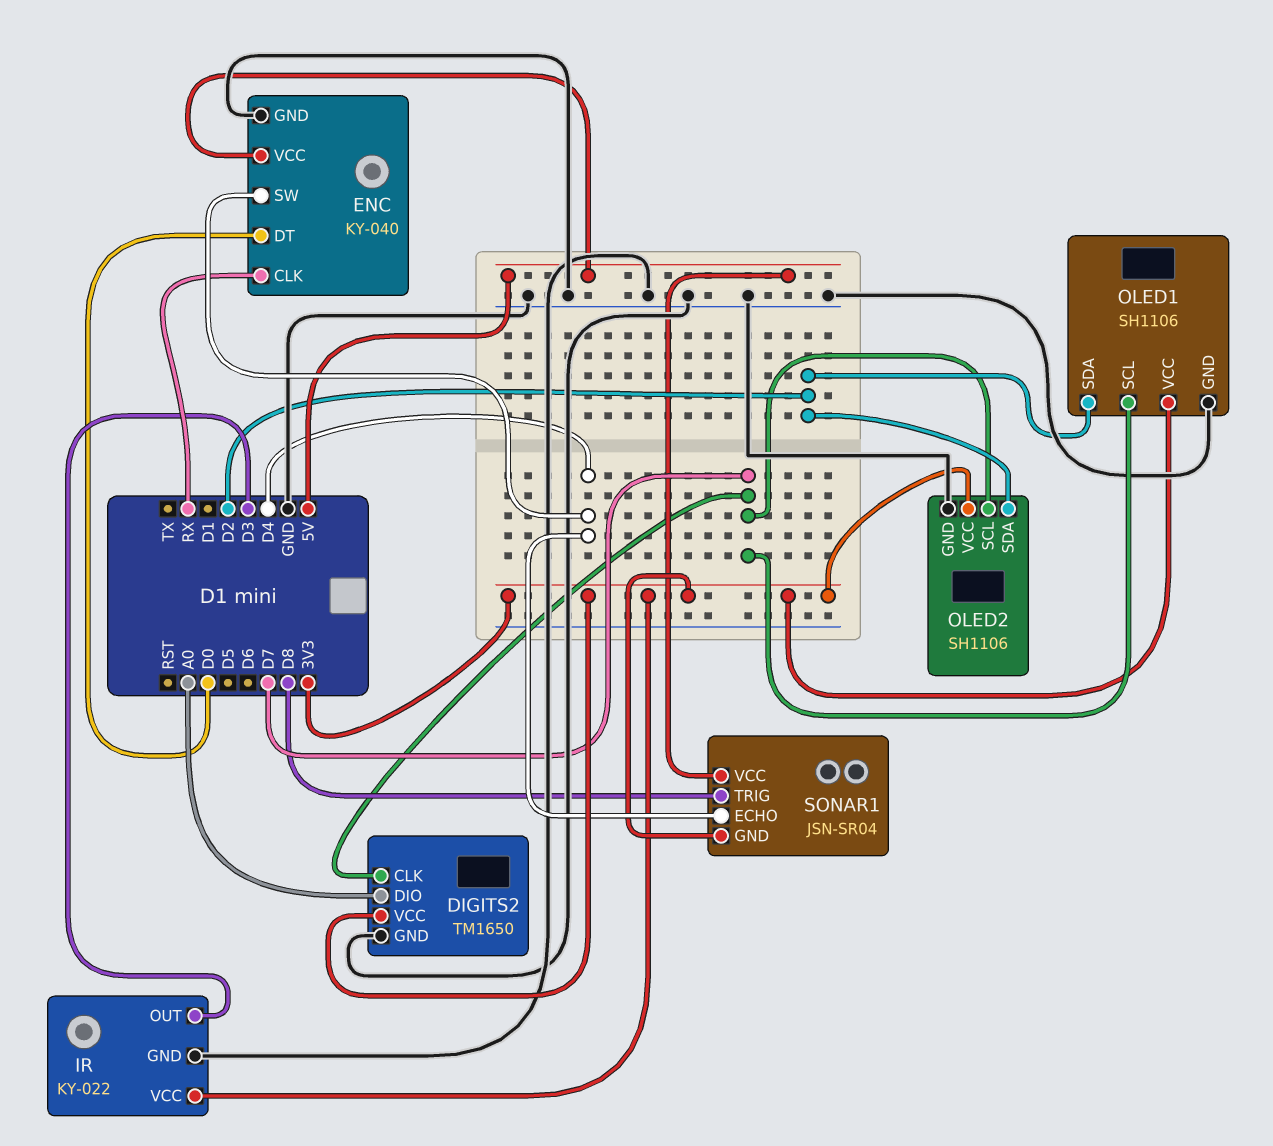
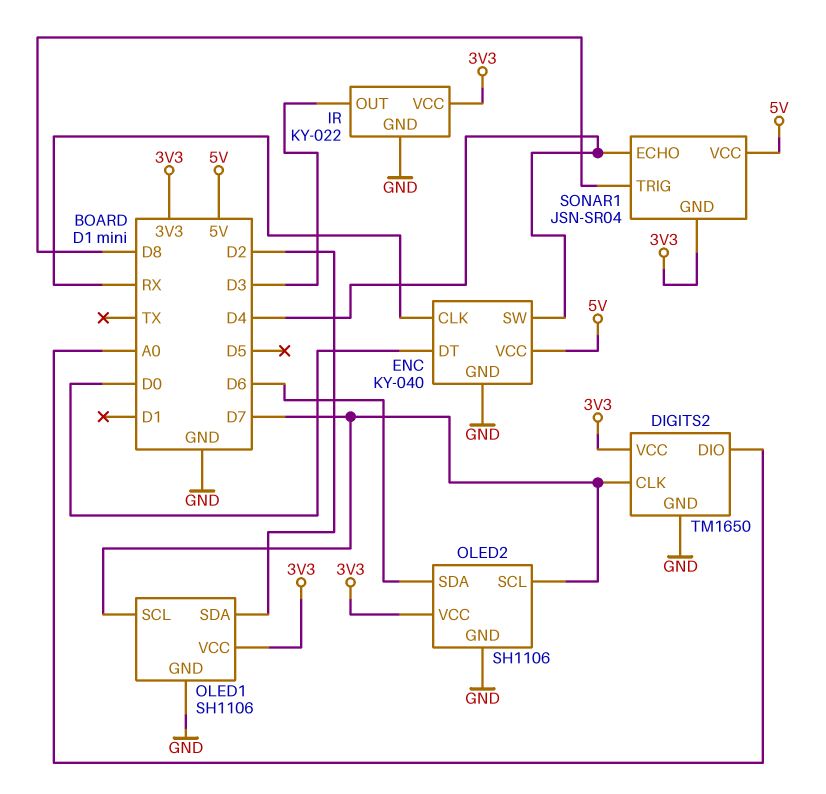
OLED2 pin SDA: D2 -> D6

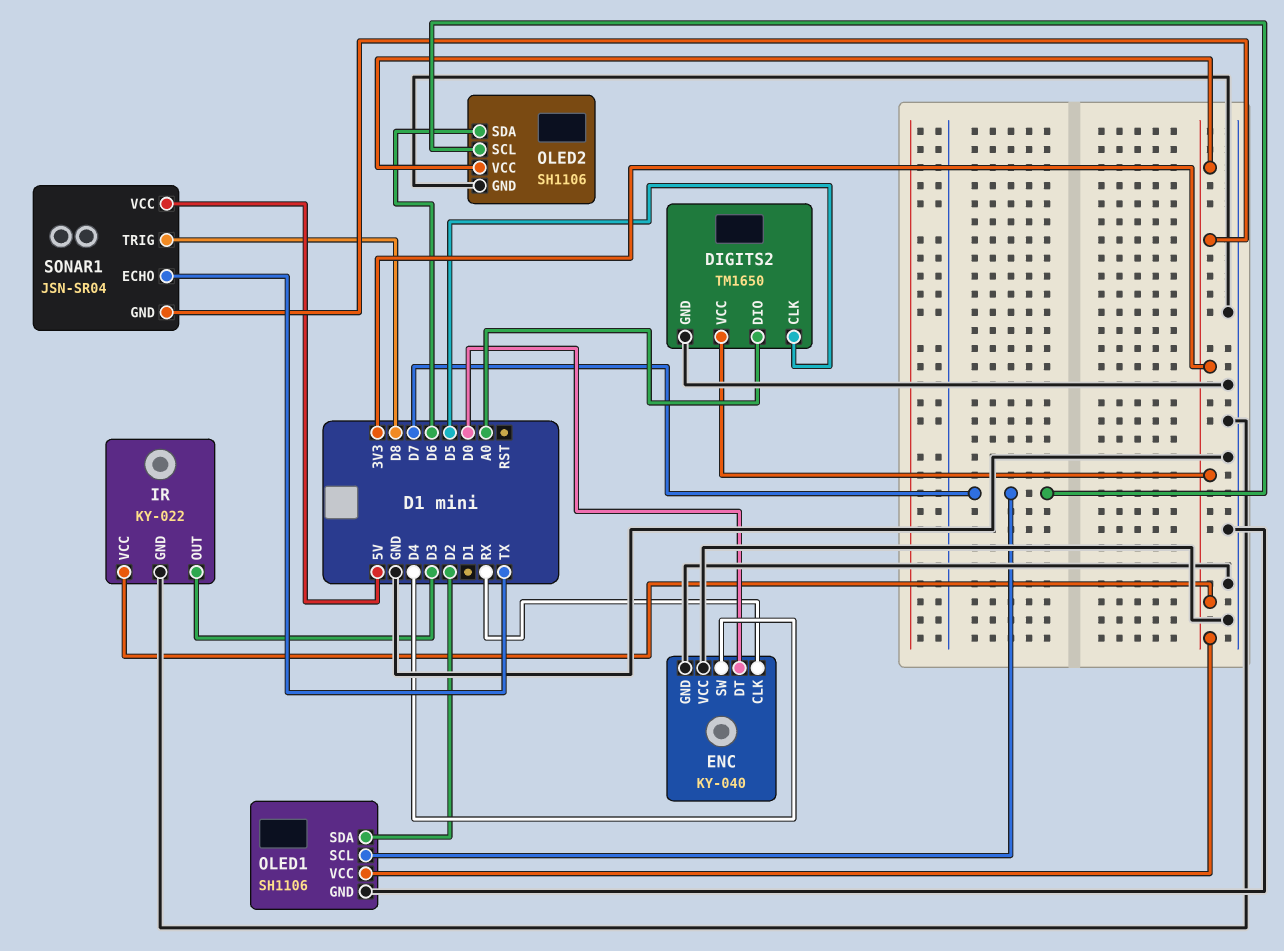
DIGITS2 pin CLK: D7 -> D5
ENC pin VCC: 5V -> GND
SONAR1 pin ECHO: D4 -> TX

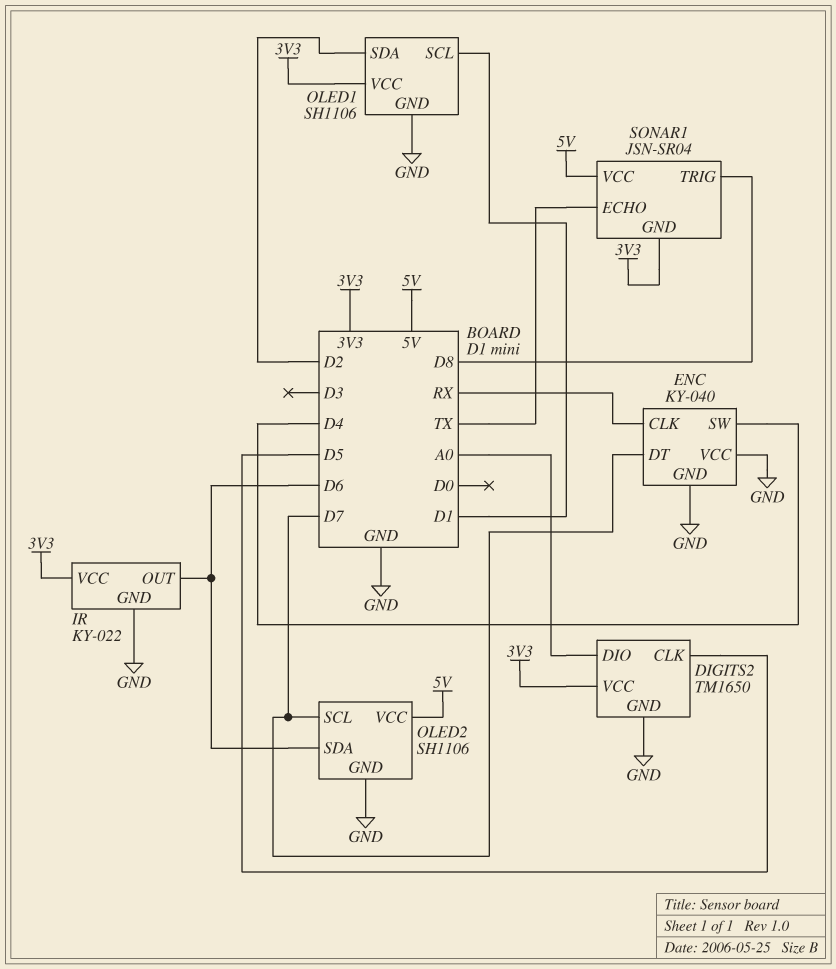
ENC pin DT: D0 -> D7
IR pin OUT: D3 -> D6
OLED1 pin SCL: D7 -> D1
OLED2 pin VCC: 3V3 -> 5V

